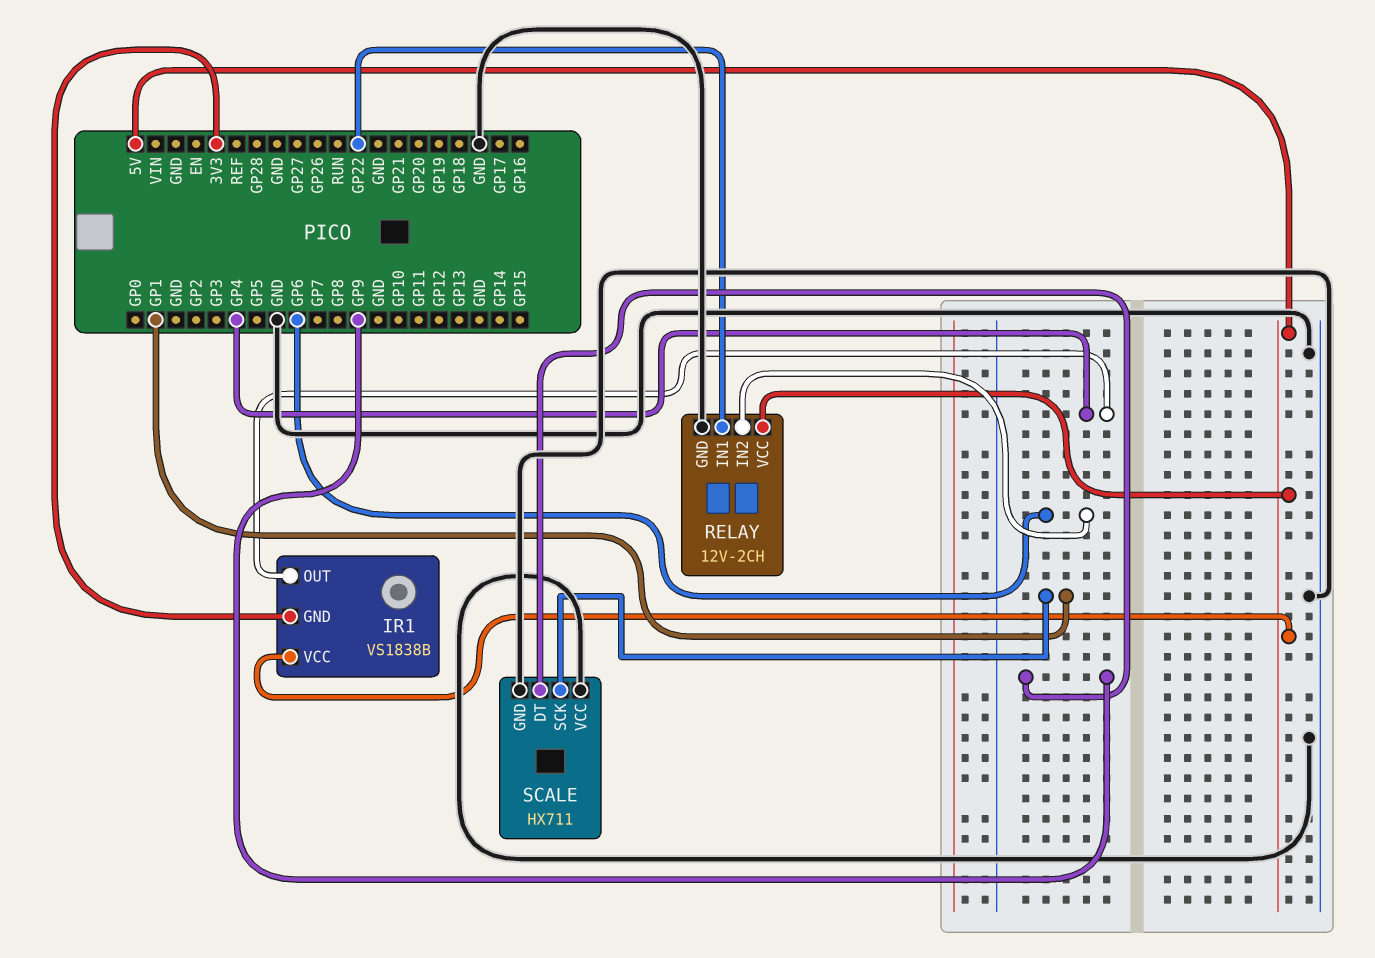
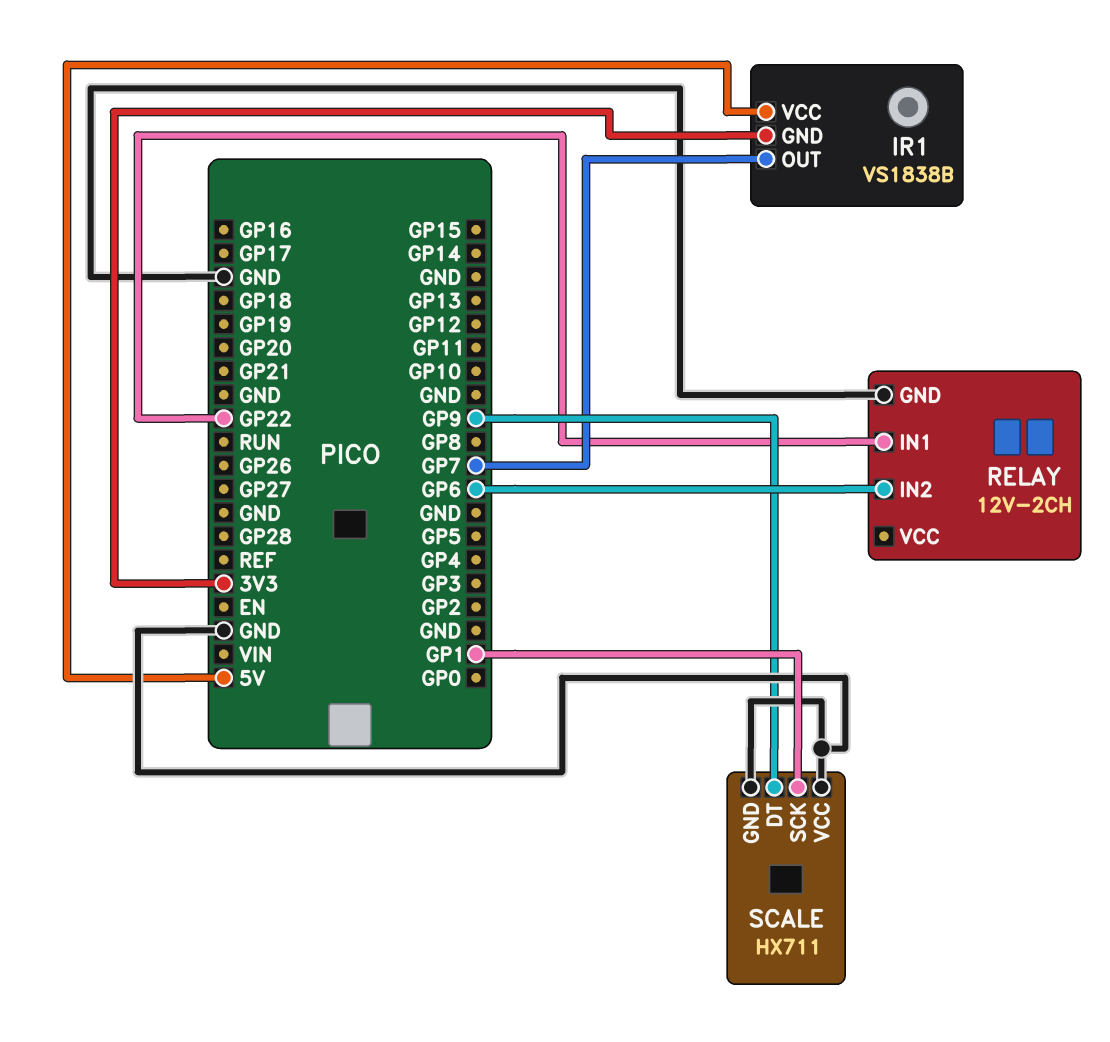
IR1 pin OUT: GP4 -> GP7
RELAY pin VCC: 5V -> none

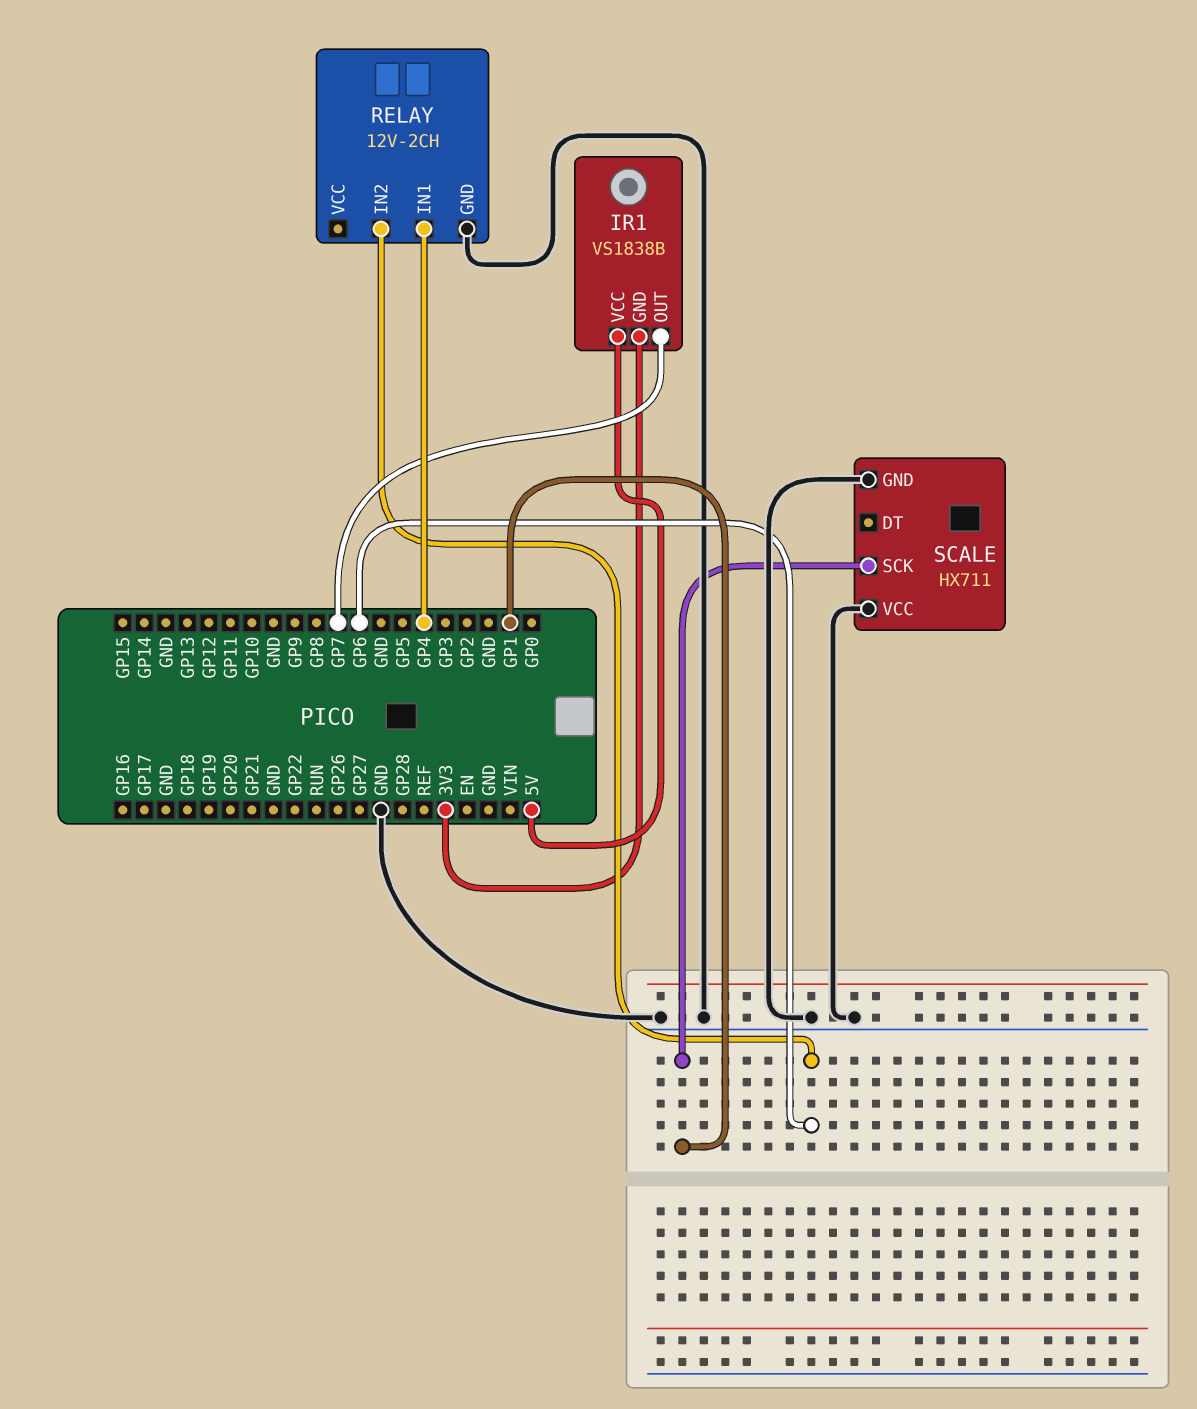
RELAY pin IN1: GP22 -> GP4
SCALE pin DT: GP9 -> none

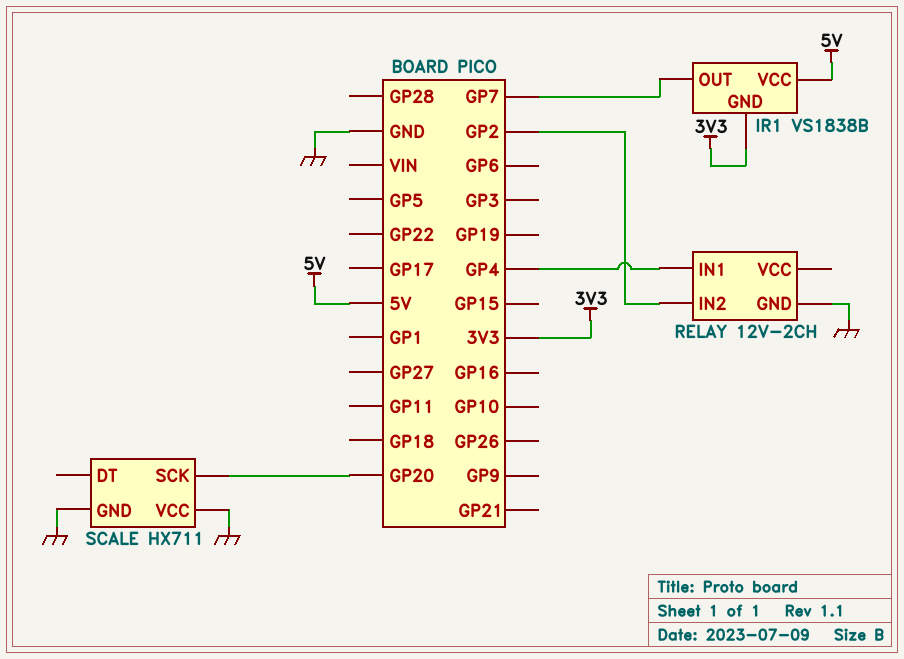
RELAY pin IN2: GP6 -> GP2
SCALE pin SCK: GP1 -> GP20

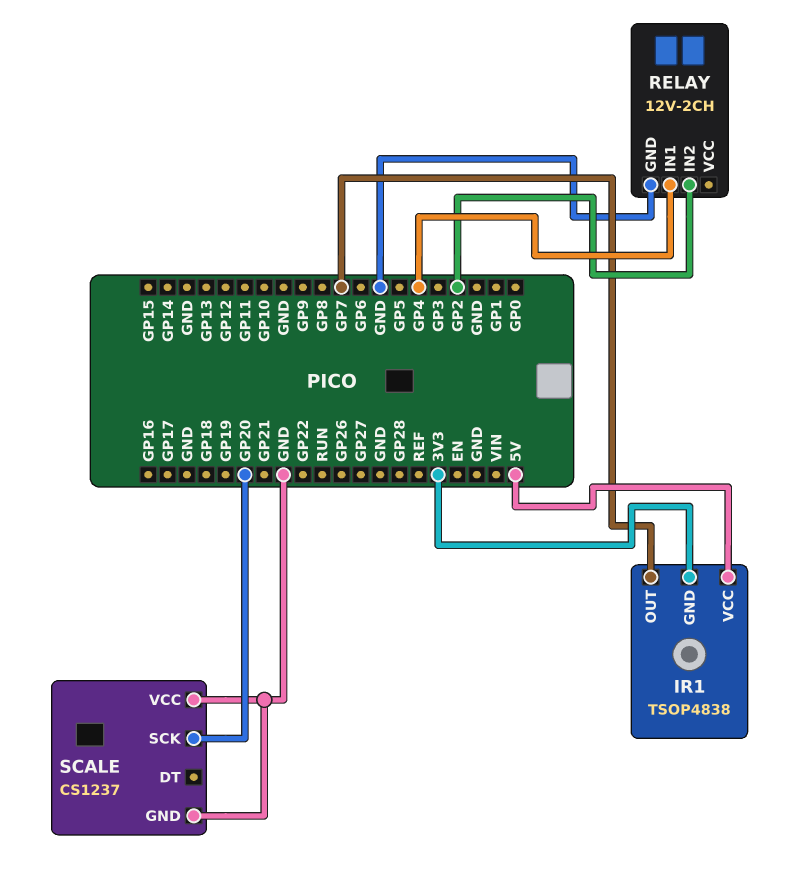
IR1: VS1838B -> TSOP4838
SCALE: HX711 -> CS1237

